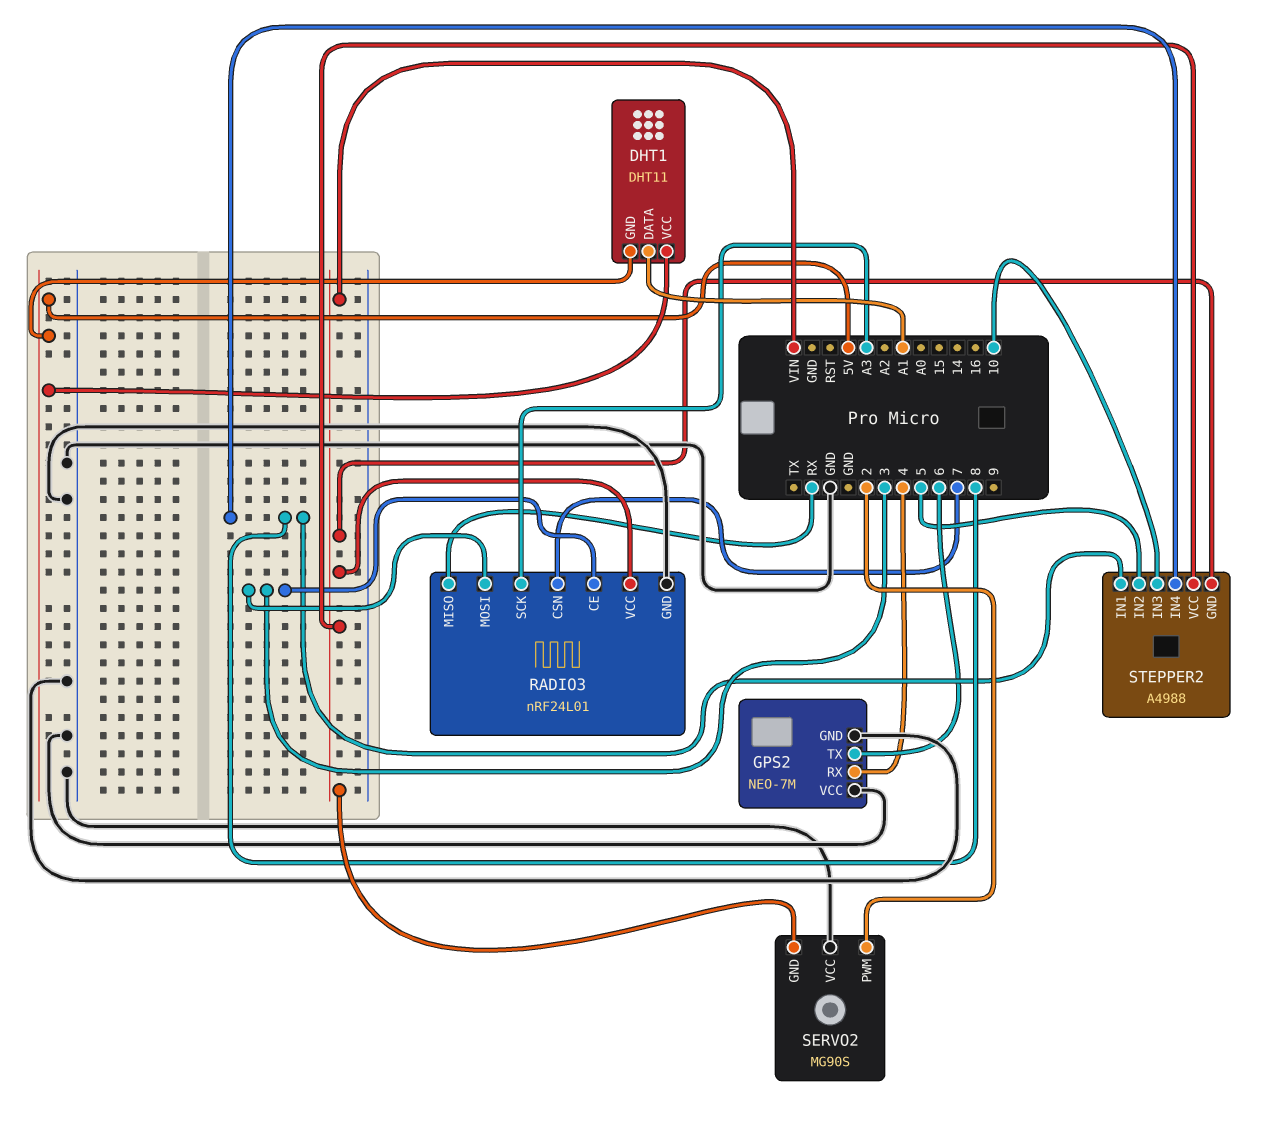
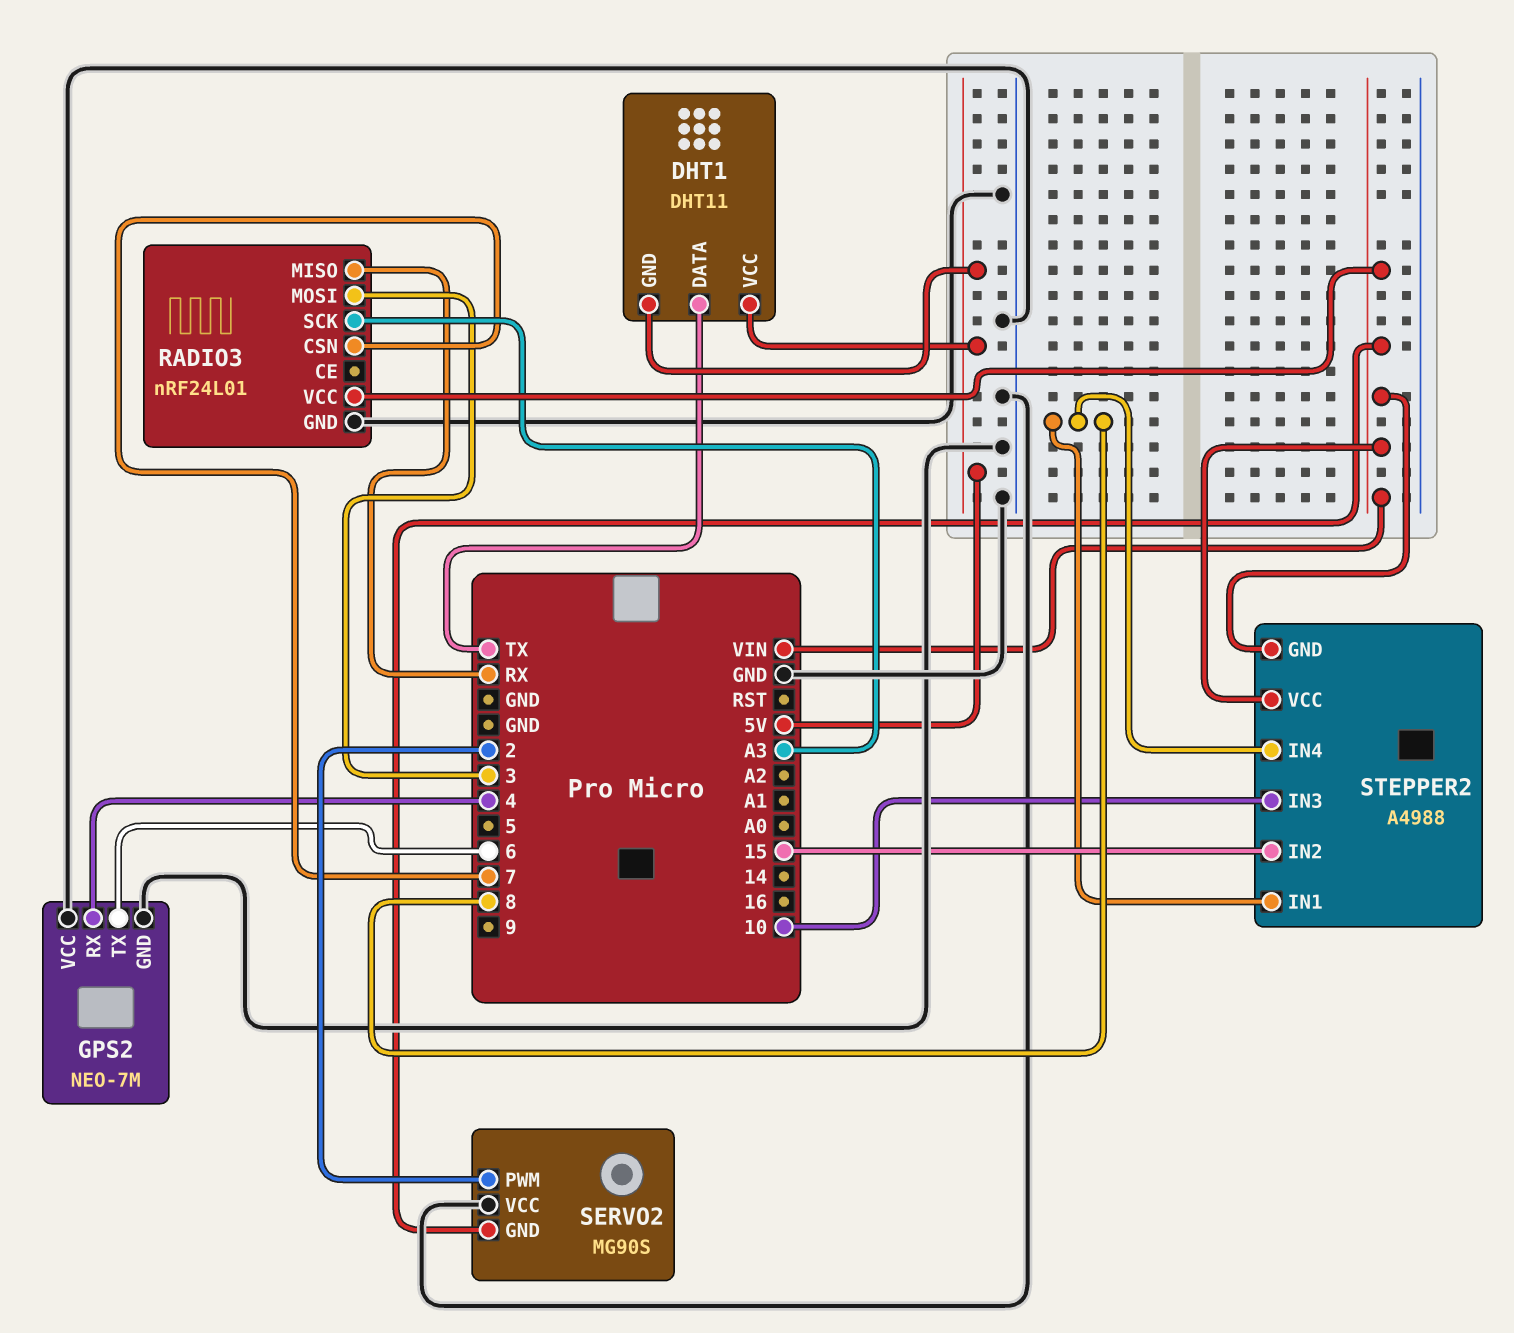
DHT1 pin DATA: A1 -> TX
RADIO3 pin CE: 3 -> none
STEPPER2 pin IN2: 5 -> 15

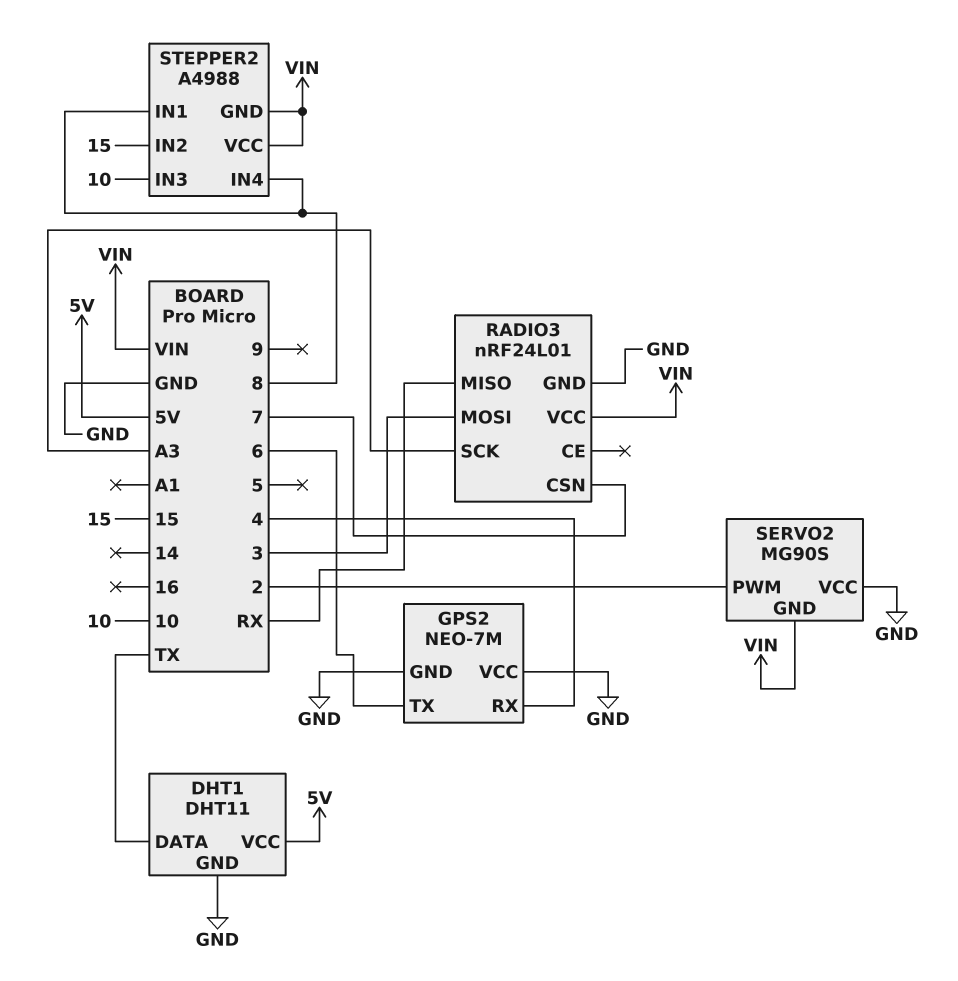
DHT1 pin GND: 5V -> GND

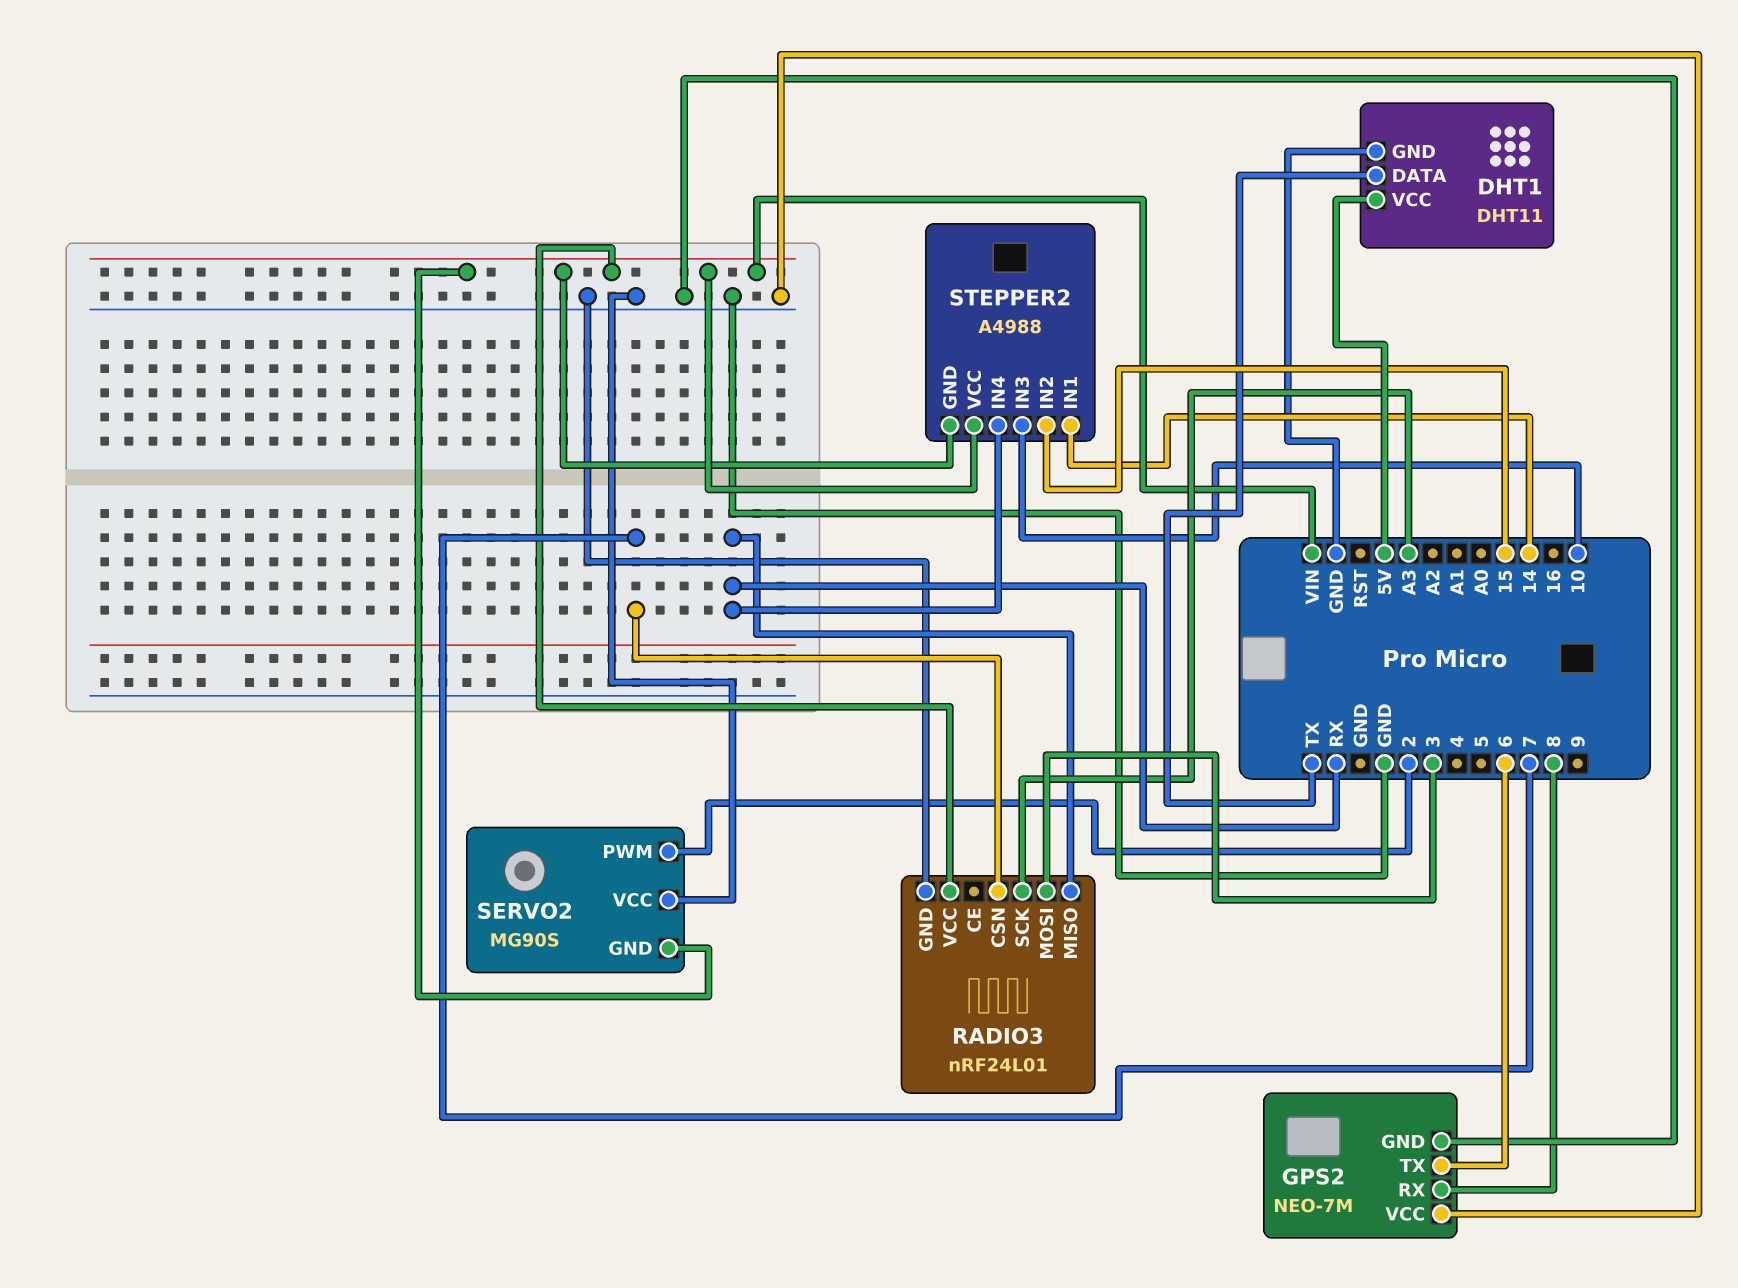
GPS2 pin RX: 4 -> 8
STEPPER2 pin IN1: 8 -> 14
STEPPER2 pin IN4: 8 -> RX

